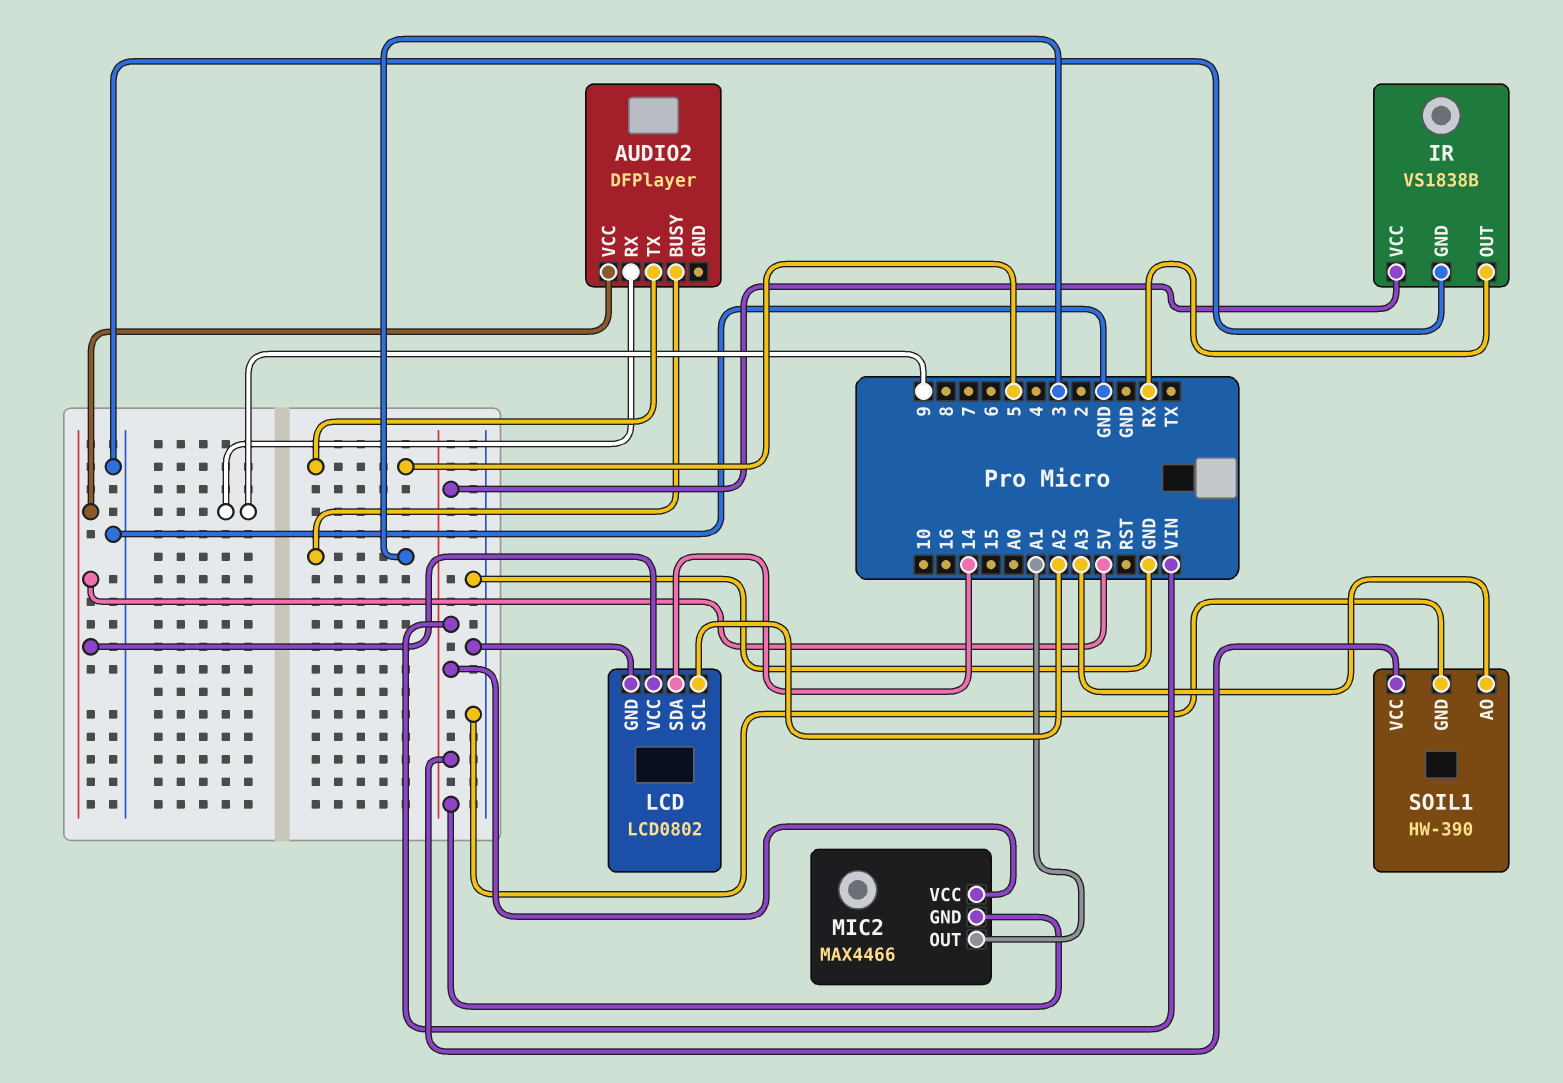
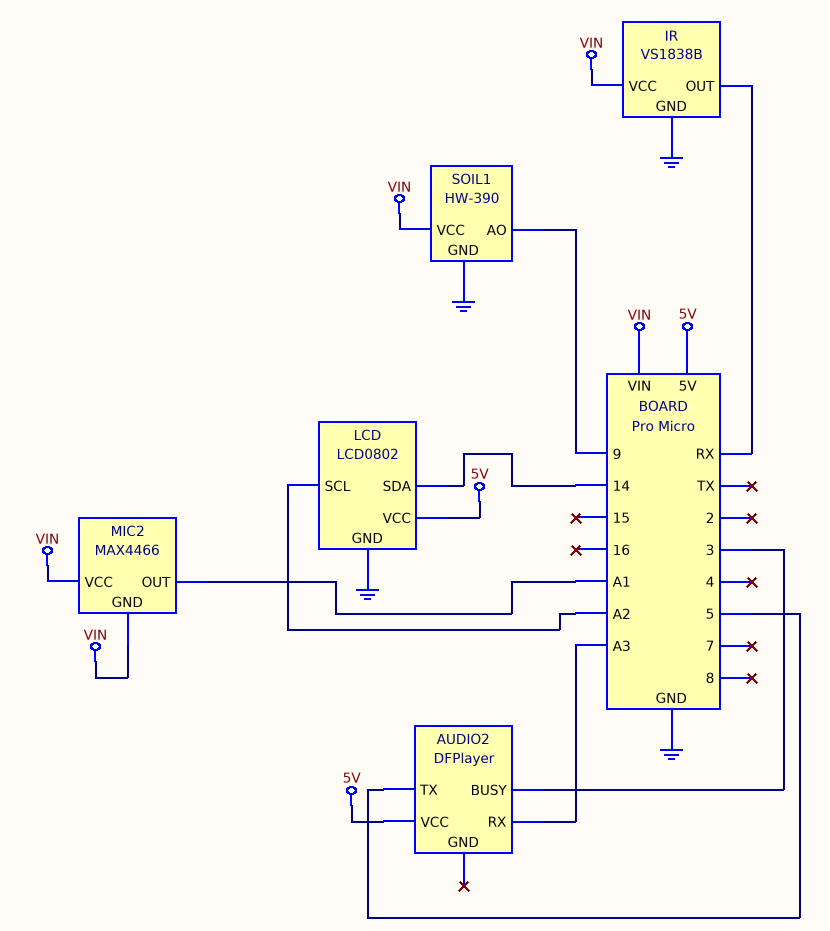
AUDIO2 pin RX: 9 -> A3
SOIL1 pin AO: A3 -> 9

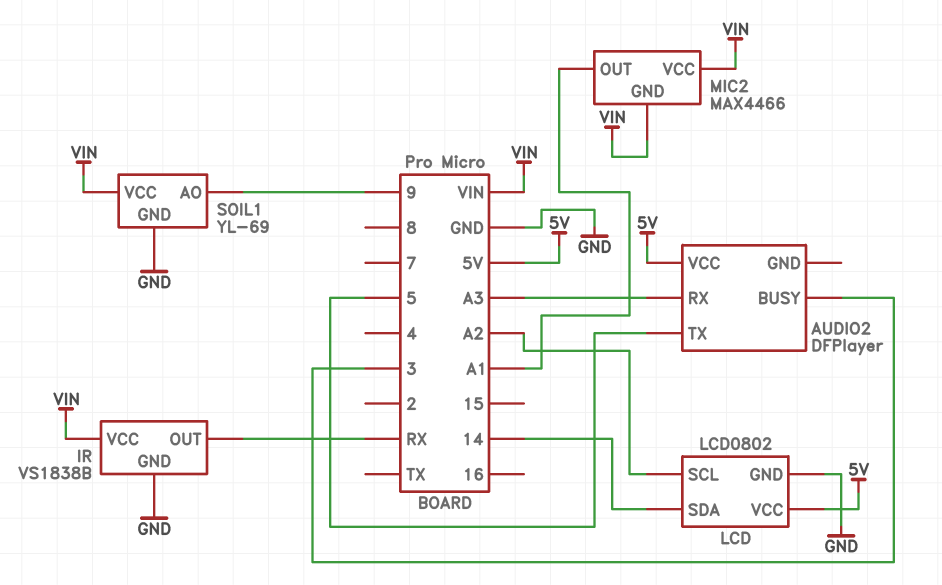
SOIL1: HW-390 -> YL-69

